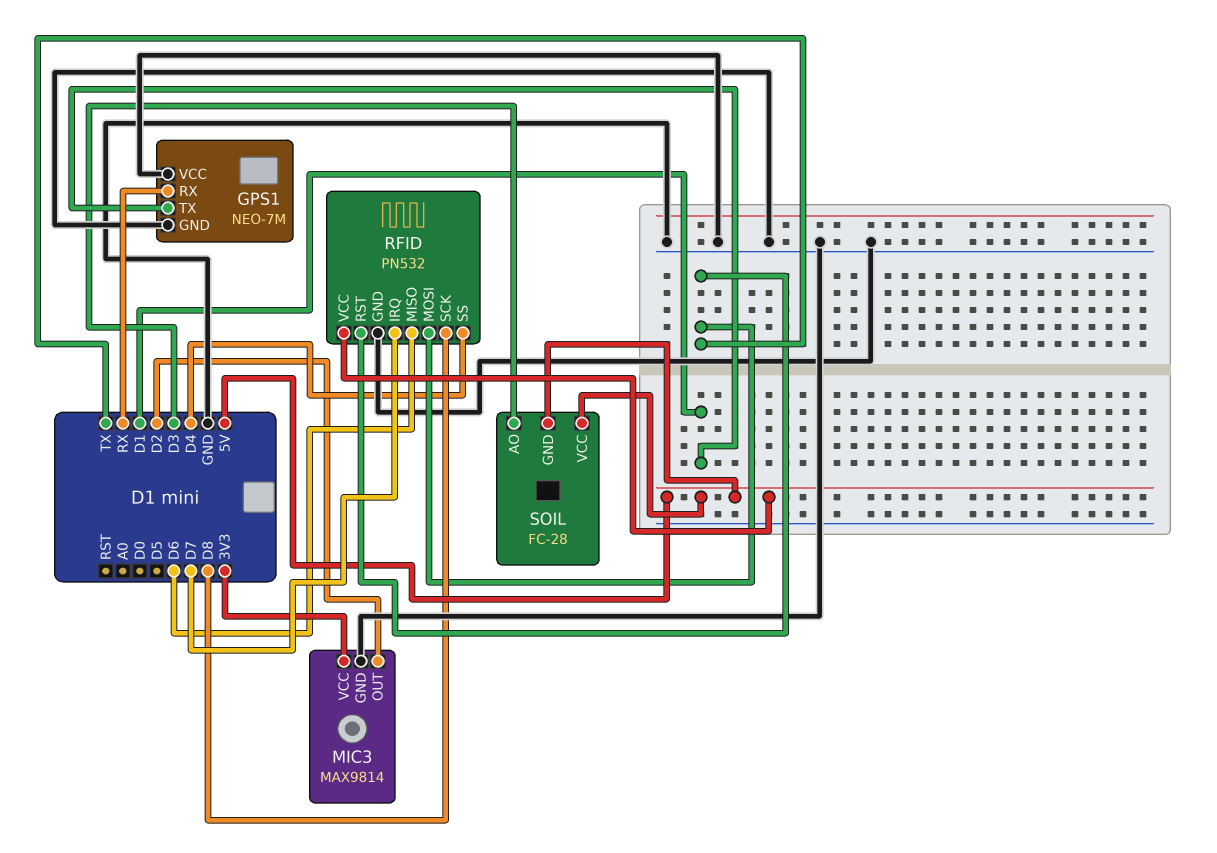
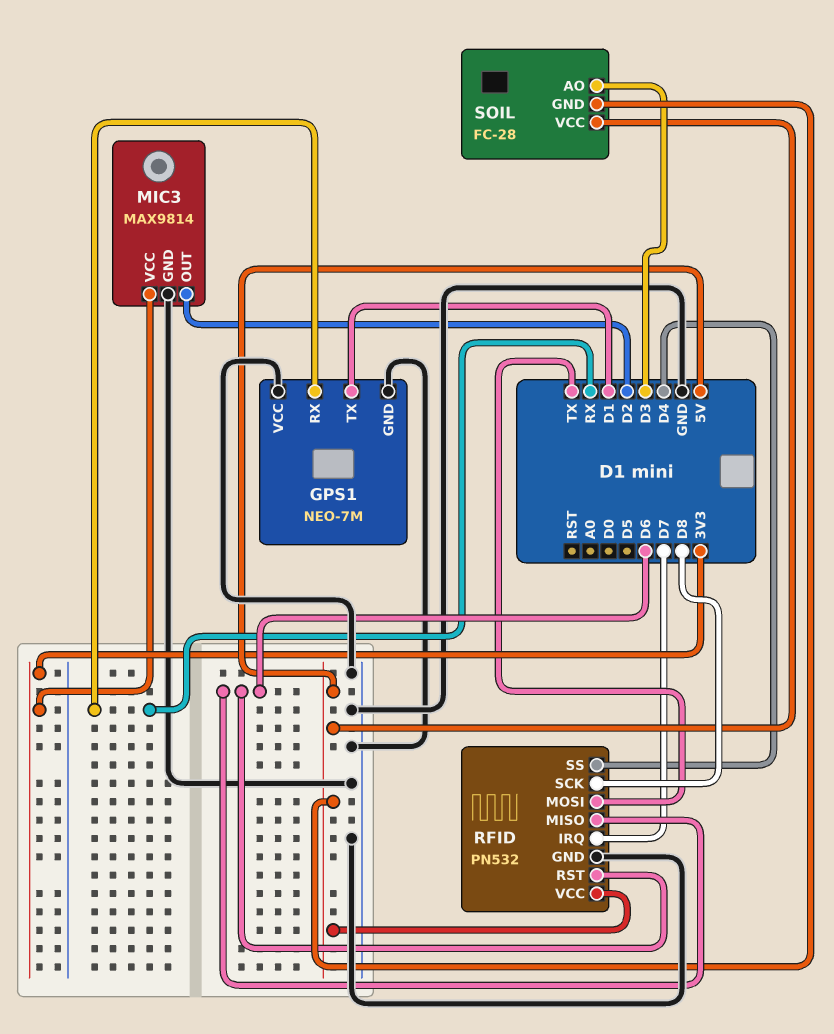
RFID pin RST: TX -> D6

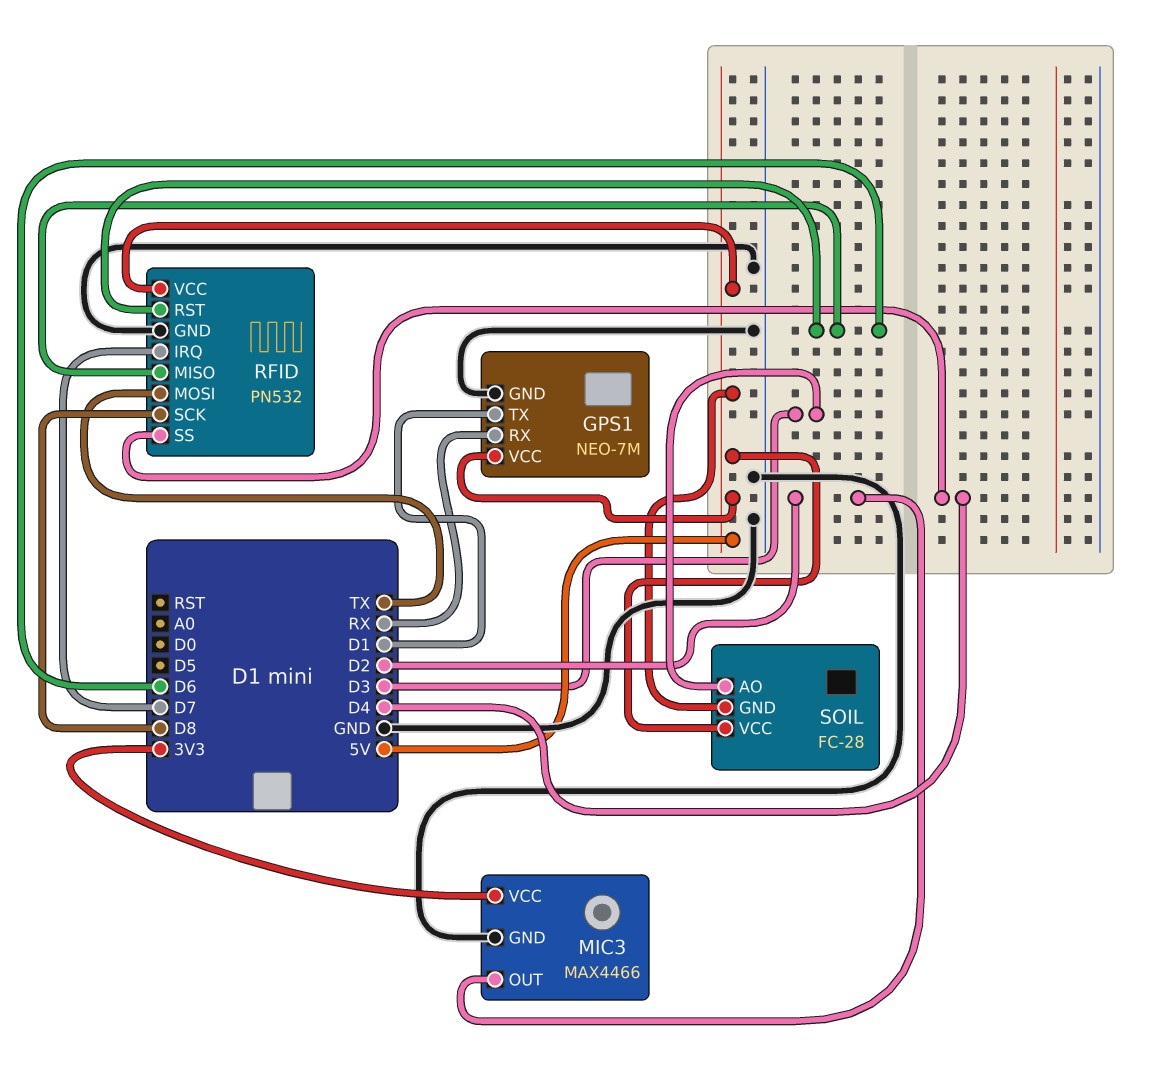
GPS1 pin VCC: GND -> 5V
MIC3: MAX9814 -> MAX4466

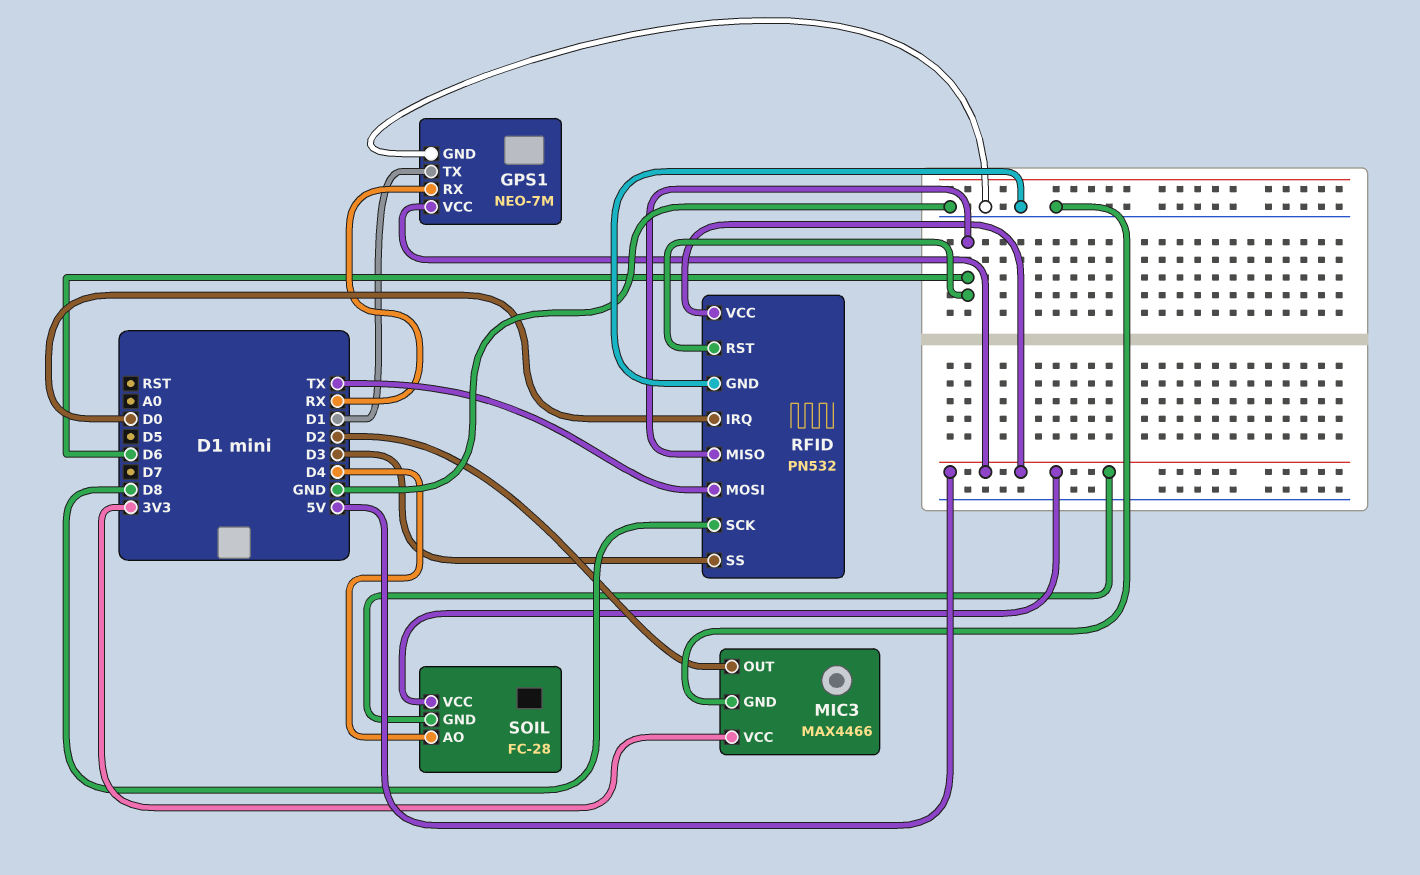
RFID pin IRQ: D7 -> D0
RFID pin SS: D4 -> D3
SOIL pin AO: D3 -> D4

